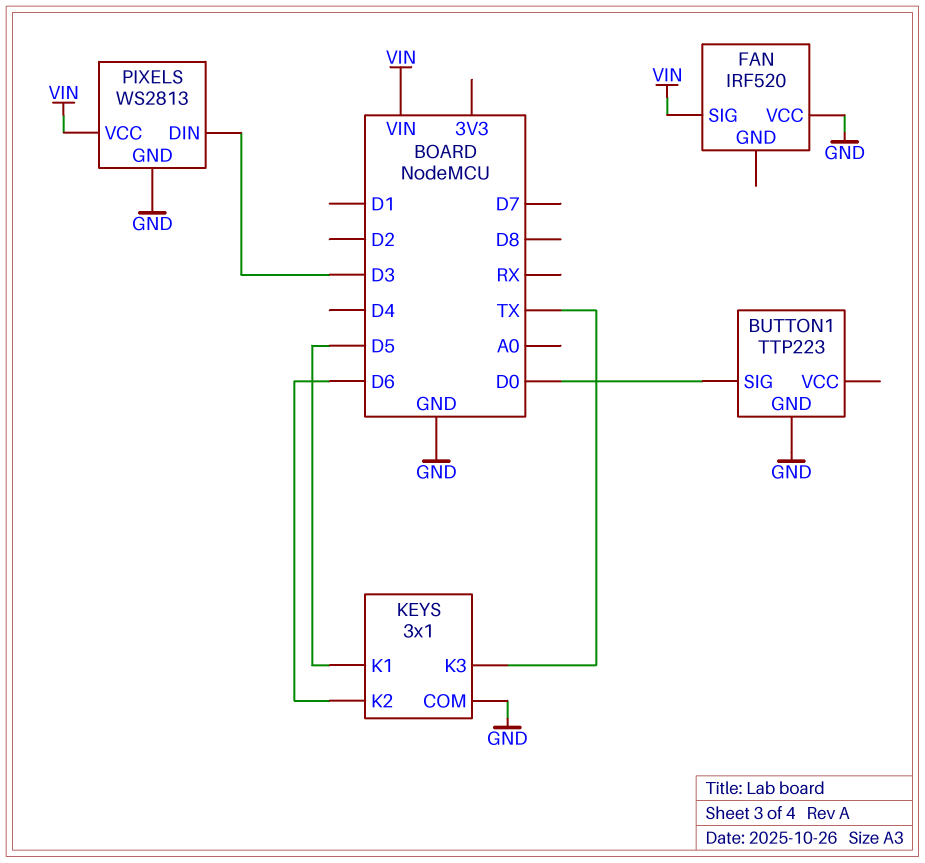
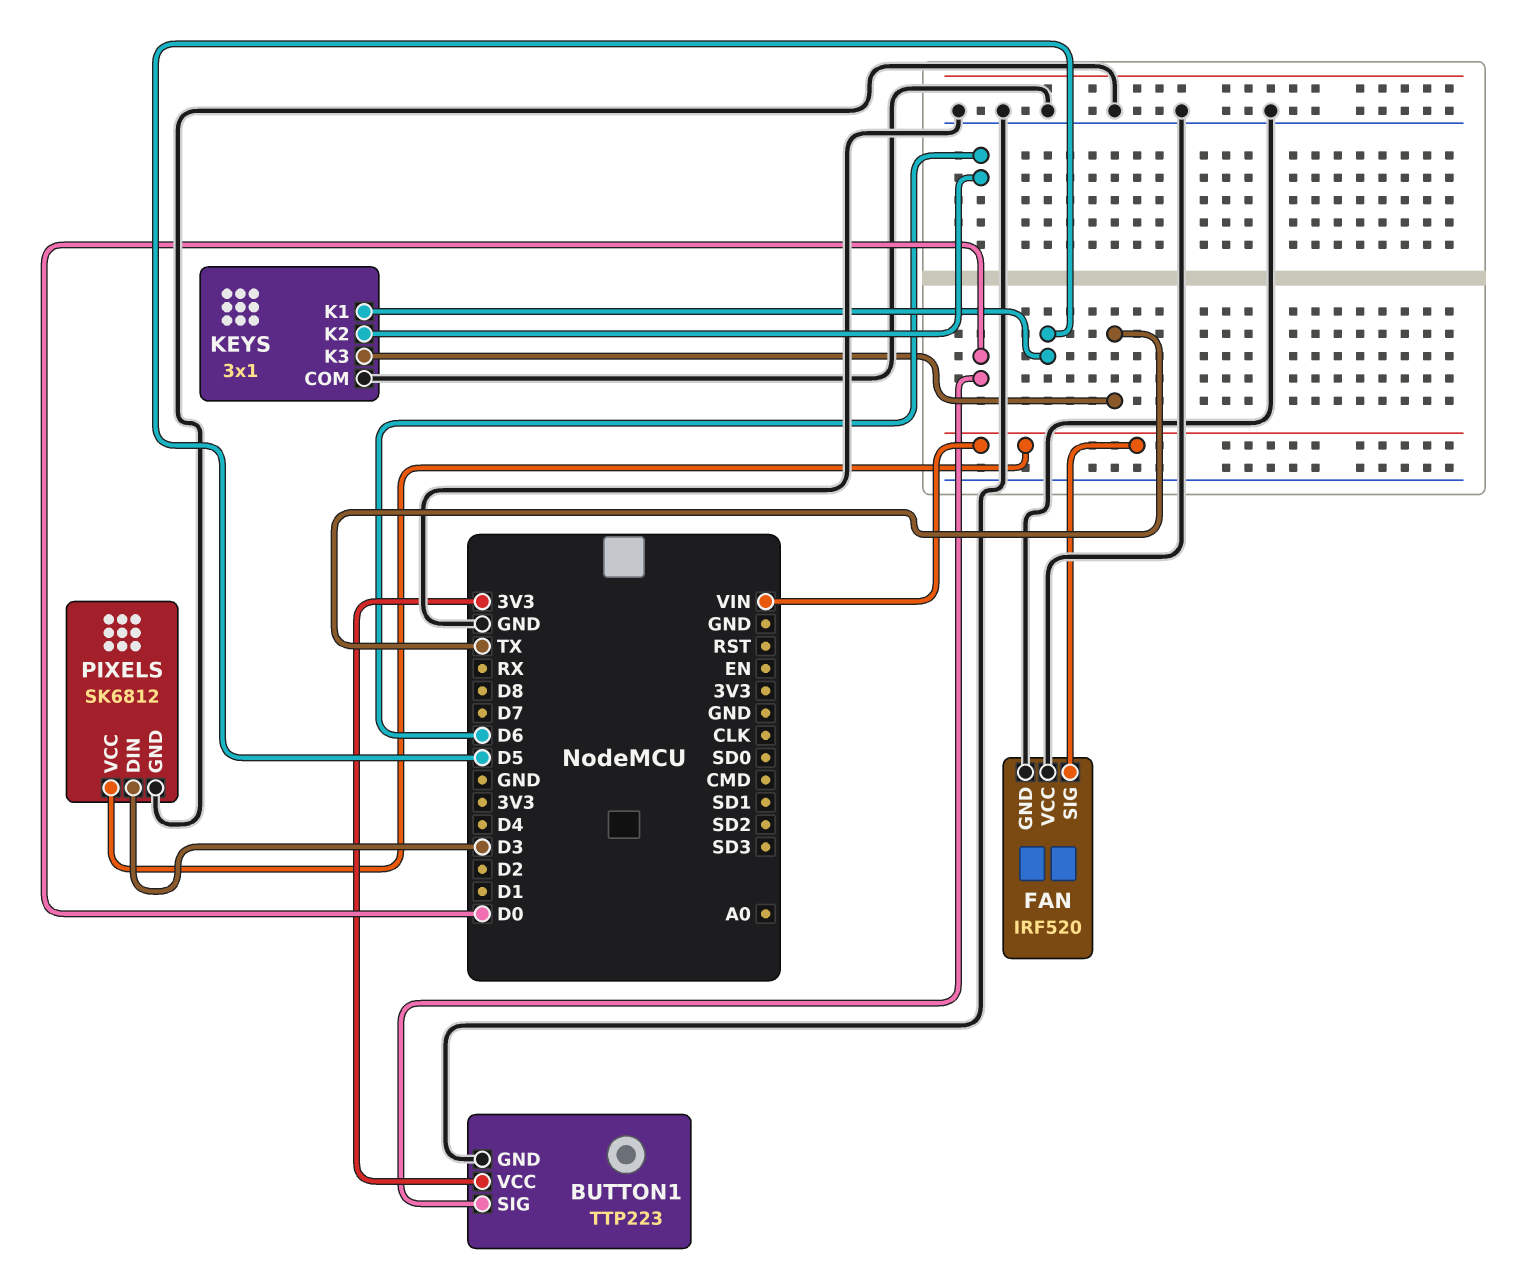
BUTTON1 pin VCC: none -> 3V3
FAN pin GND: none -> GND
PIXELS: WS2813 -> SK6812

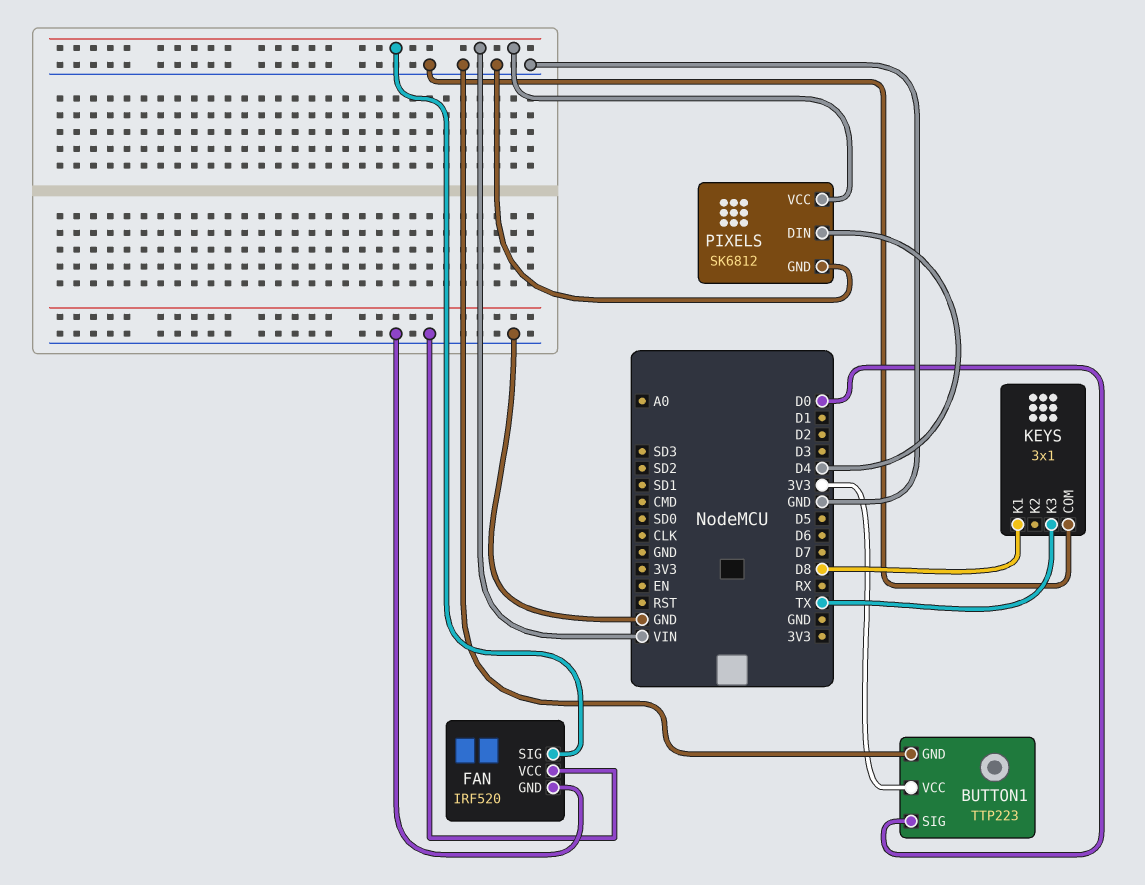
KEYS pin K1: D5 -> D8
KEYS pin K2: D6 -> none
PIXELS pin DIN: D3 -> D4

